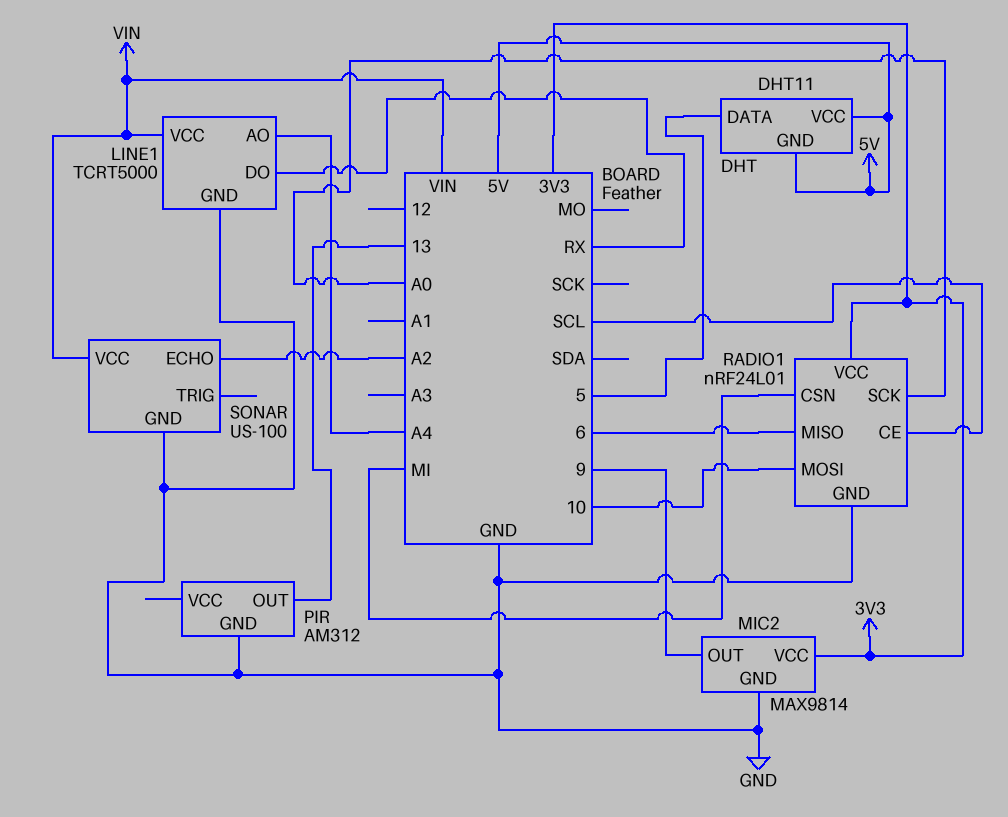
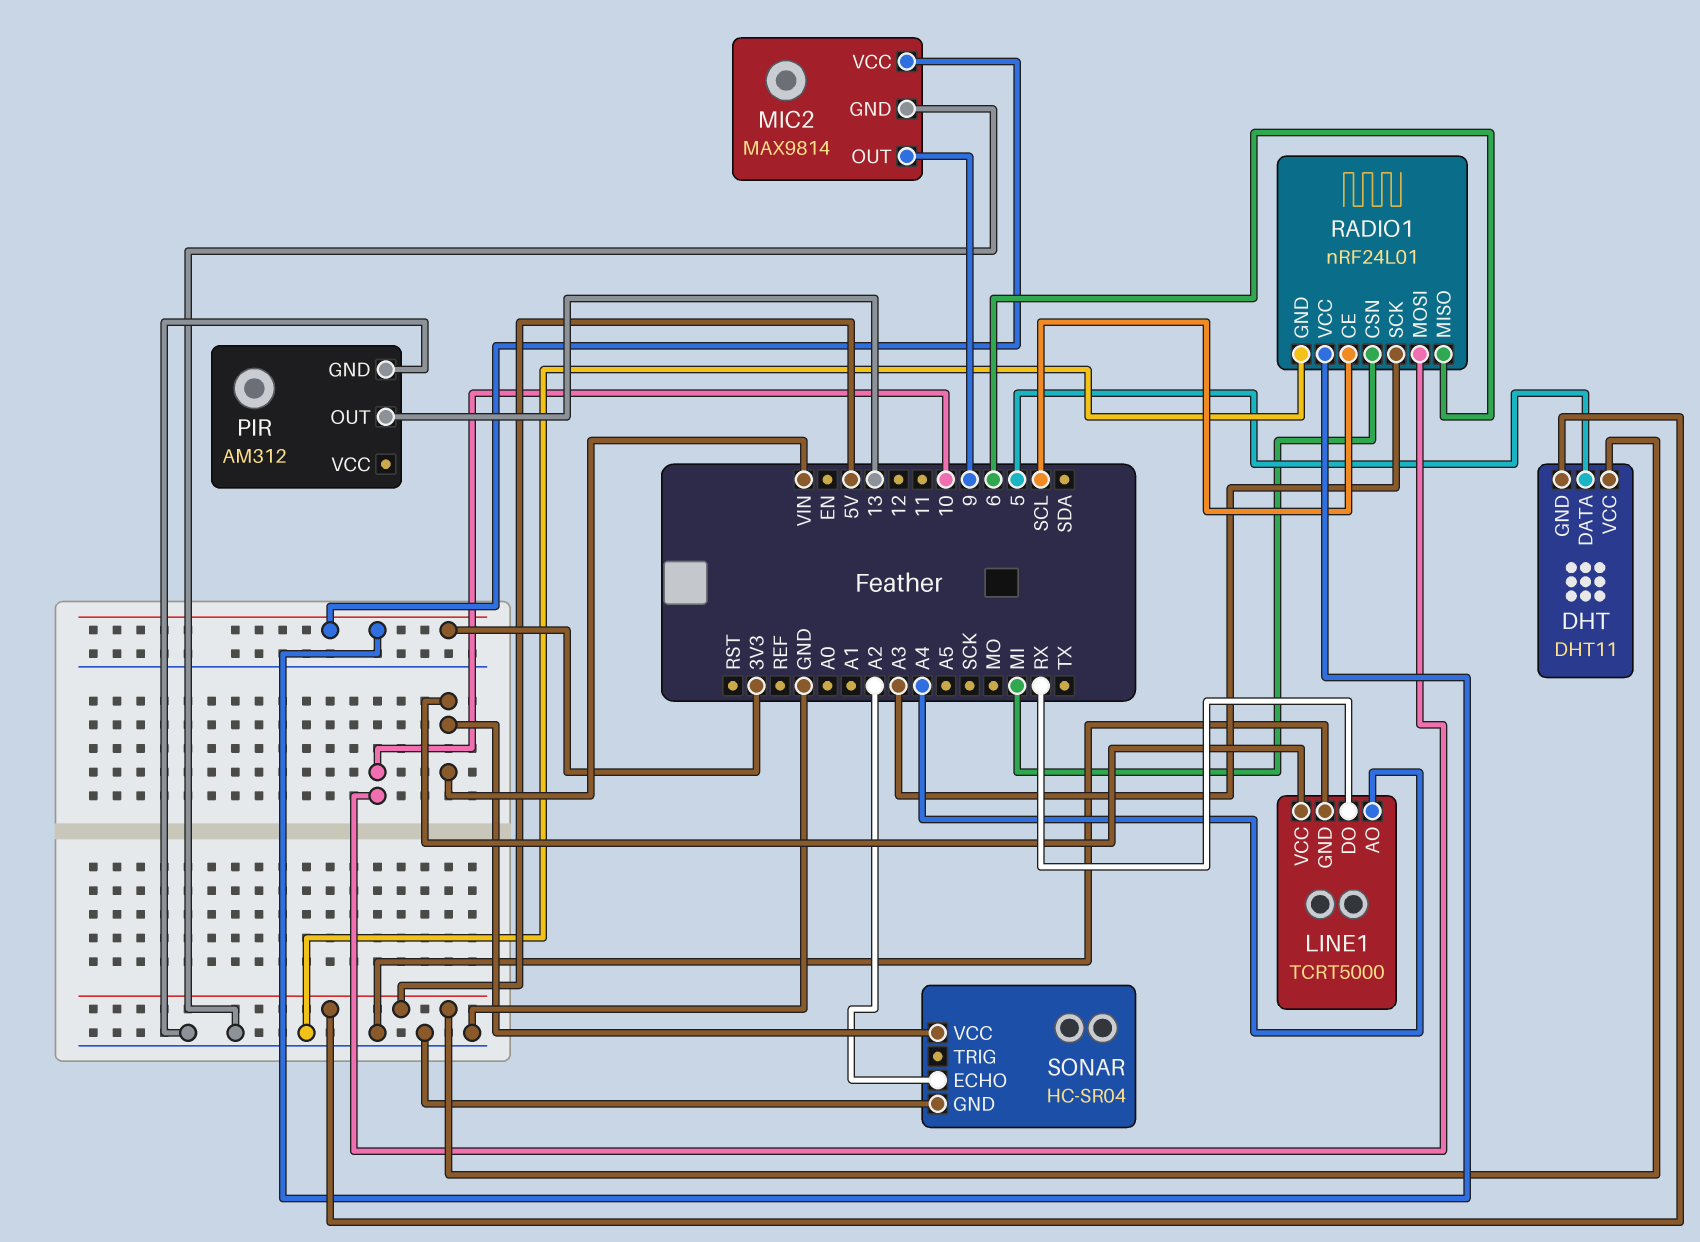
RADIO1 pin SCK: A0 -> A3
SONAR: US-100 -> HC-SR04

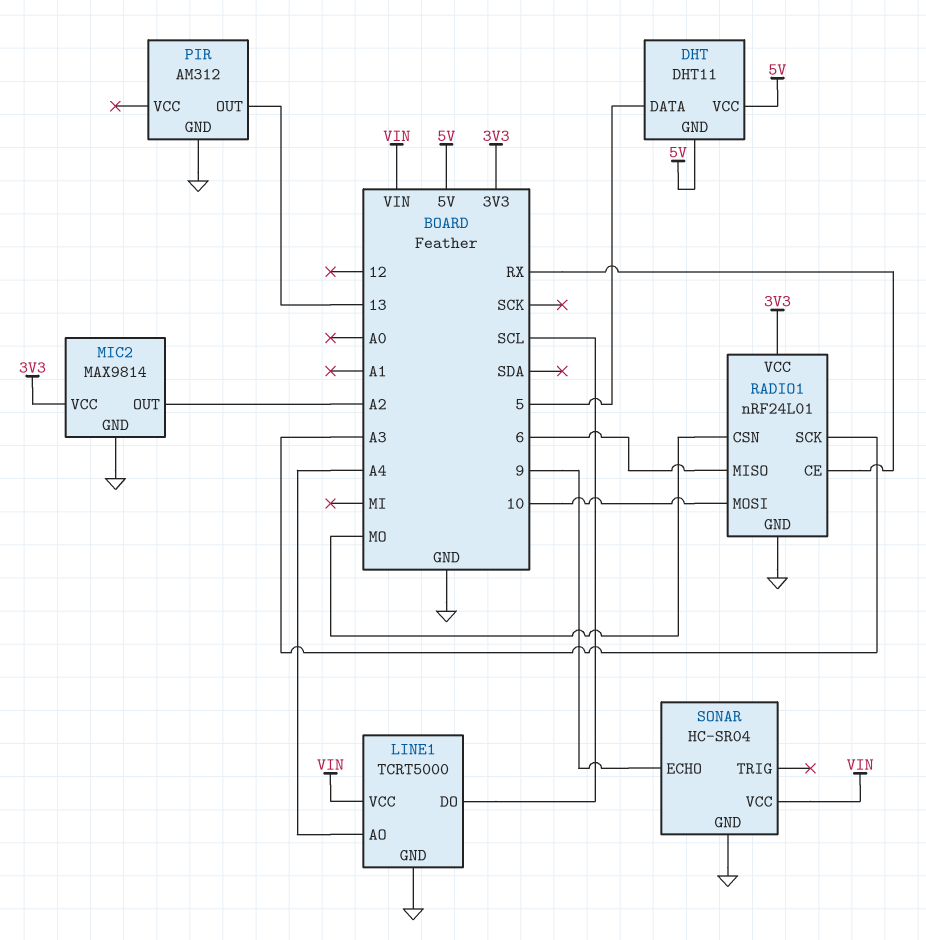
LINE1 pin DO: RX -> SCL
MIC2 pin OUT: 9 -> A2
RADIO1 pin CE: SCL -> RX
RADIO1 pin CSN: MI -> MO
SONAR pin ECHO: A2 -> 9

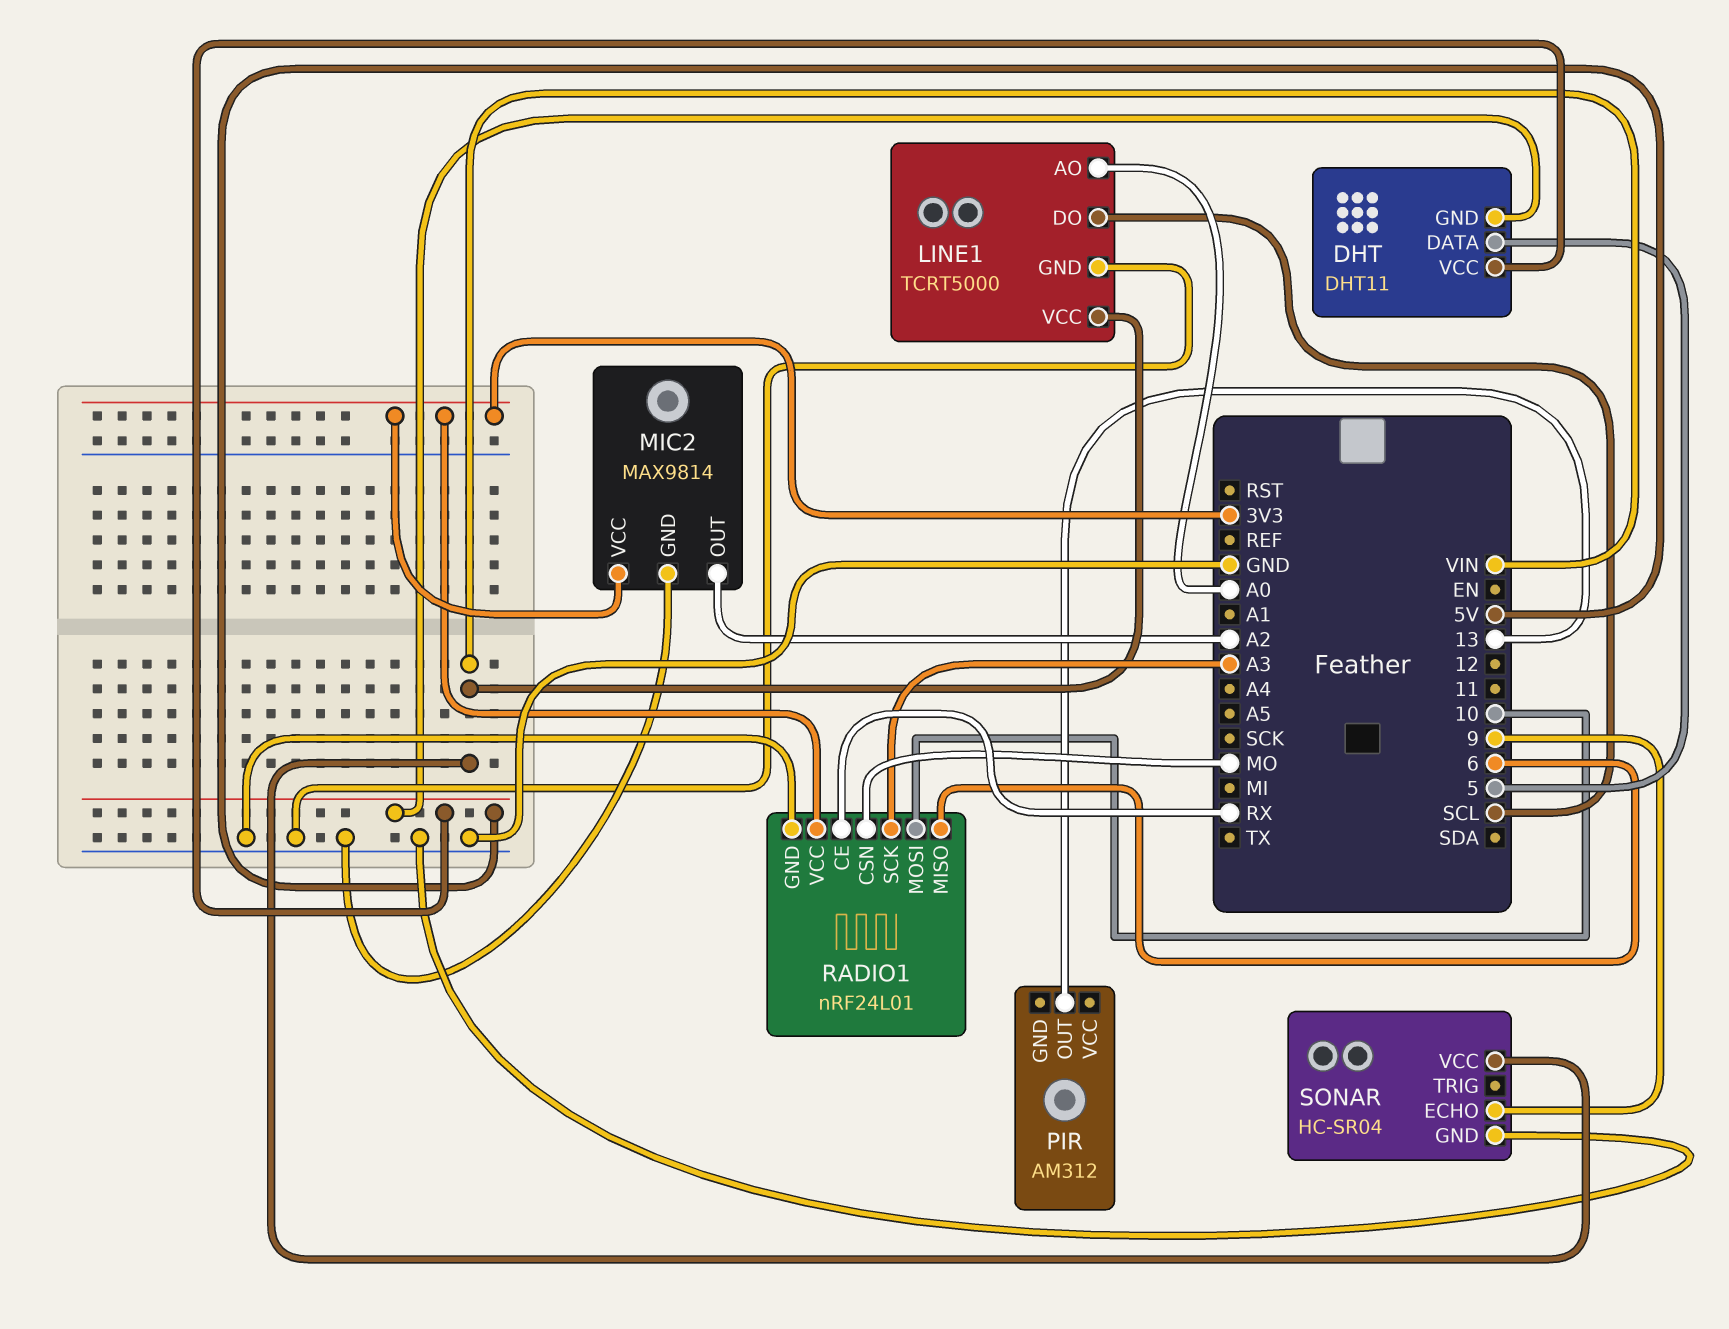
LINE1 pin AO: A4 -> A0
PIR pin GND: GND -> none

